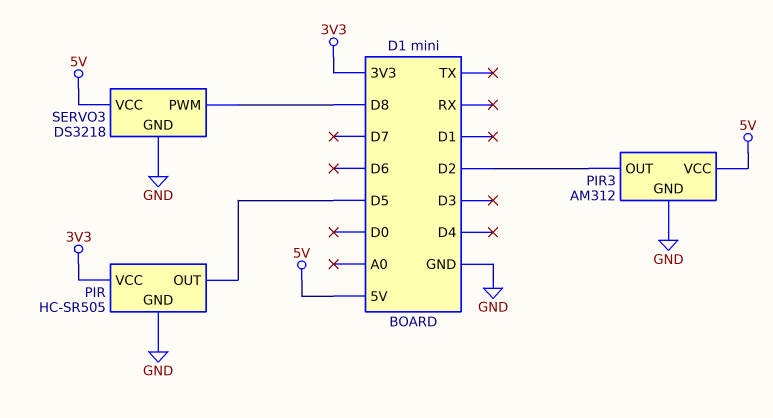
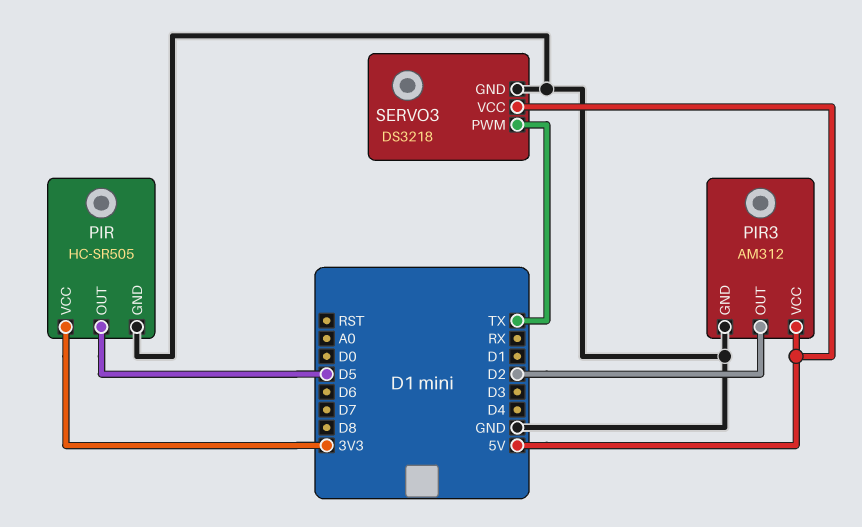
SERVO3 pin PWM: D8 -> TX

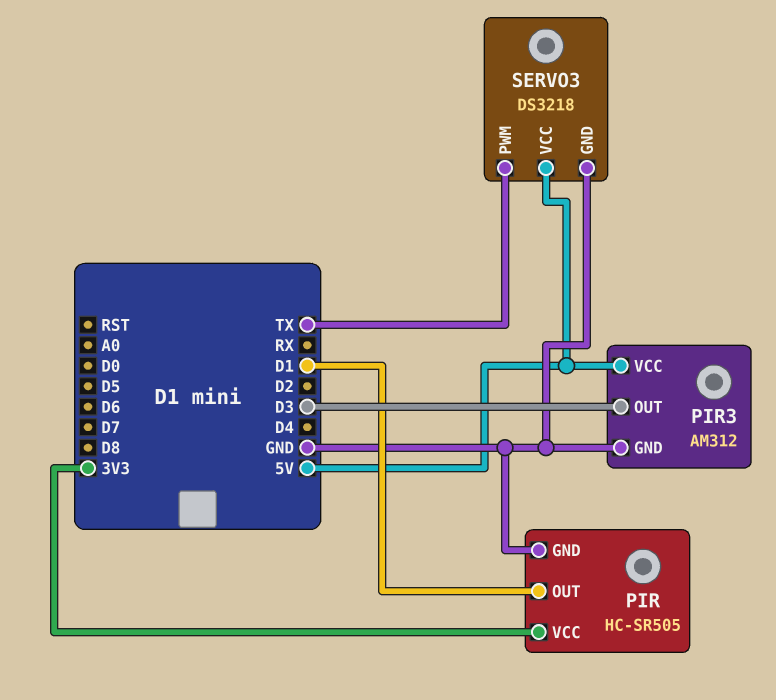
PIR pin OUT: D5 -> D1
PIR3 pin OUT: D2 -> D3

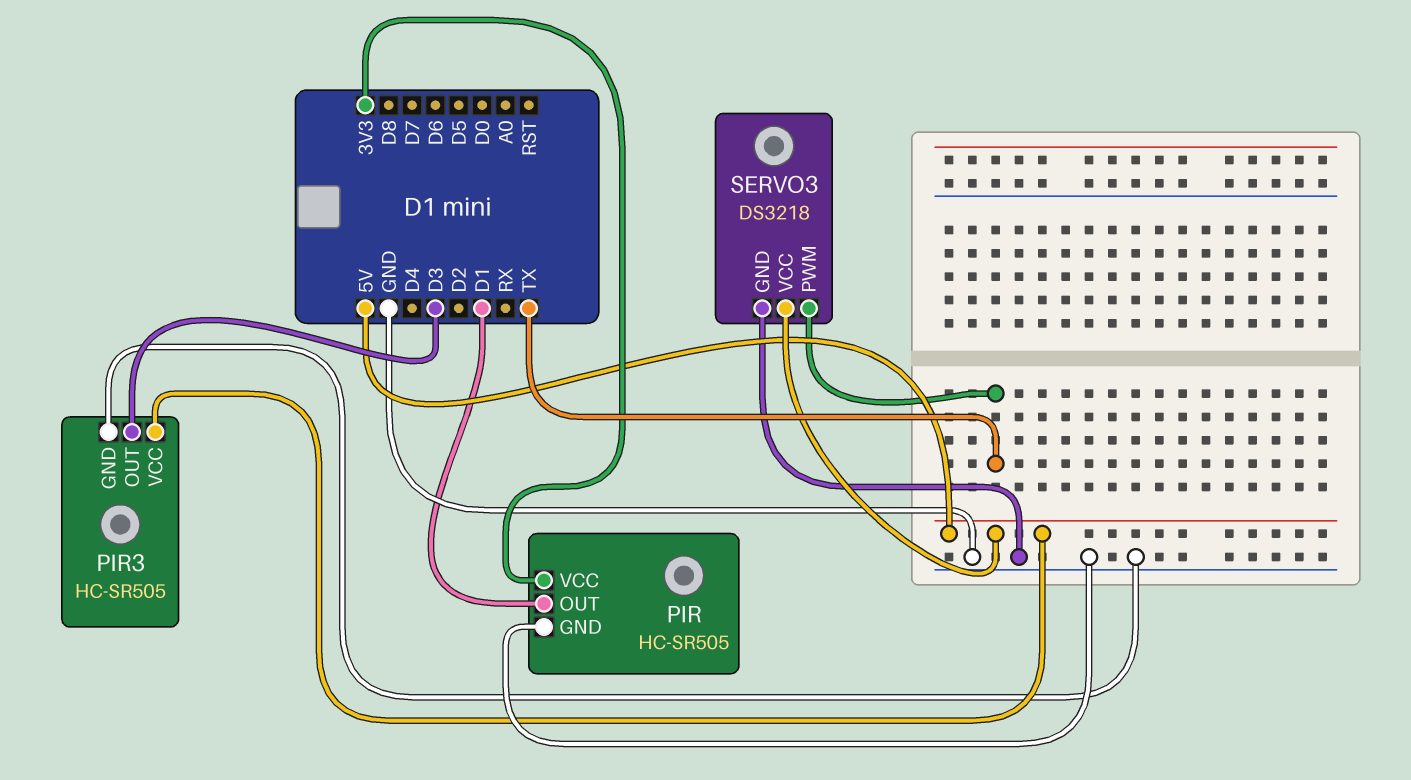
PIR3: AM312 -> HC-SR505

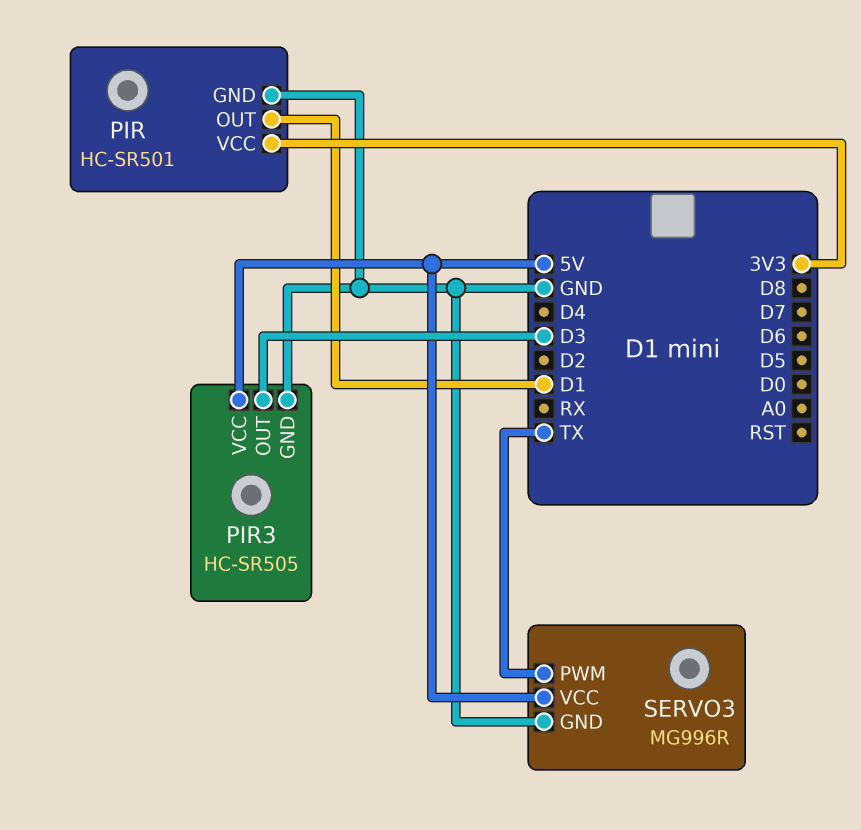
PIR: HC-SR505 -> HC-SR501
SERVO3: DS3218 -> MG996R

